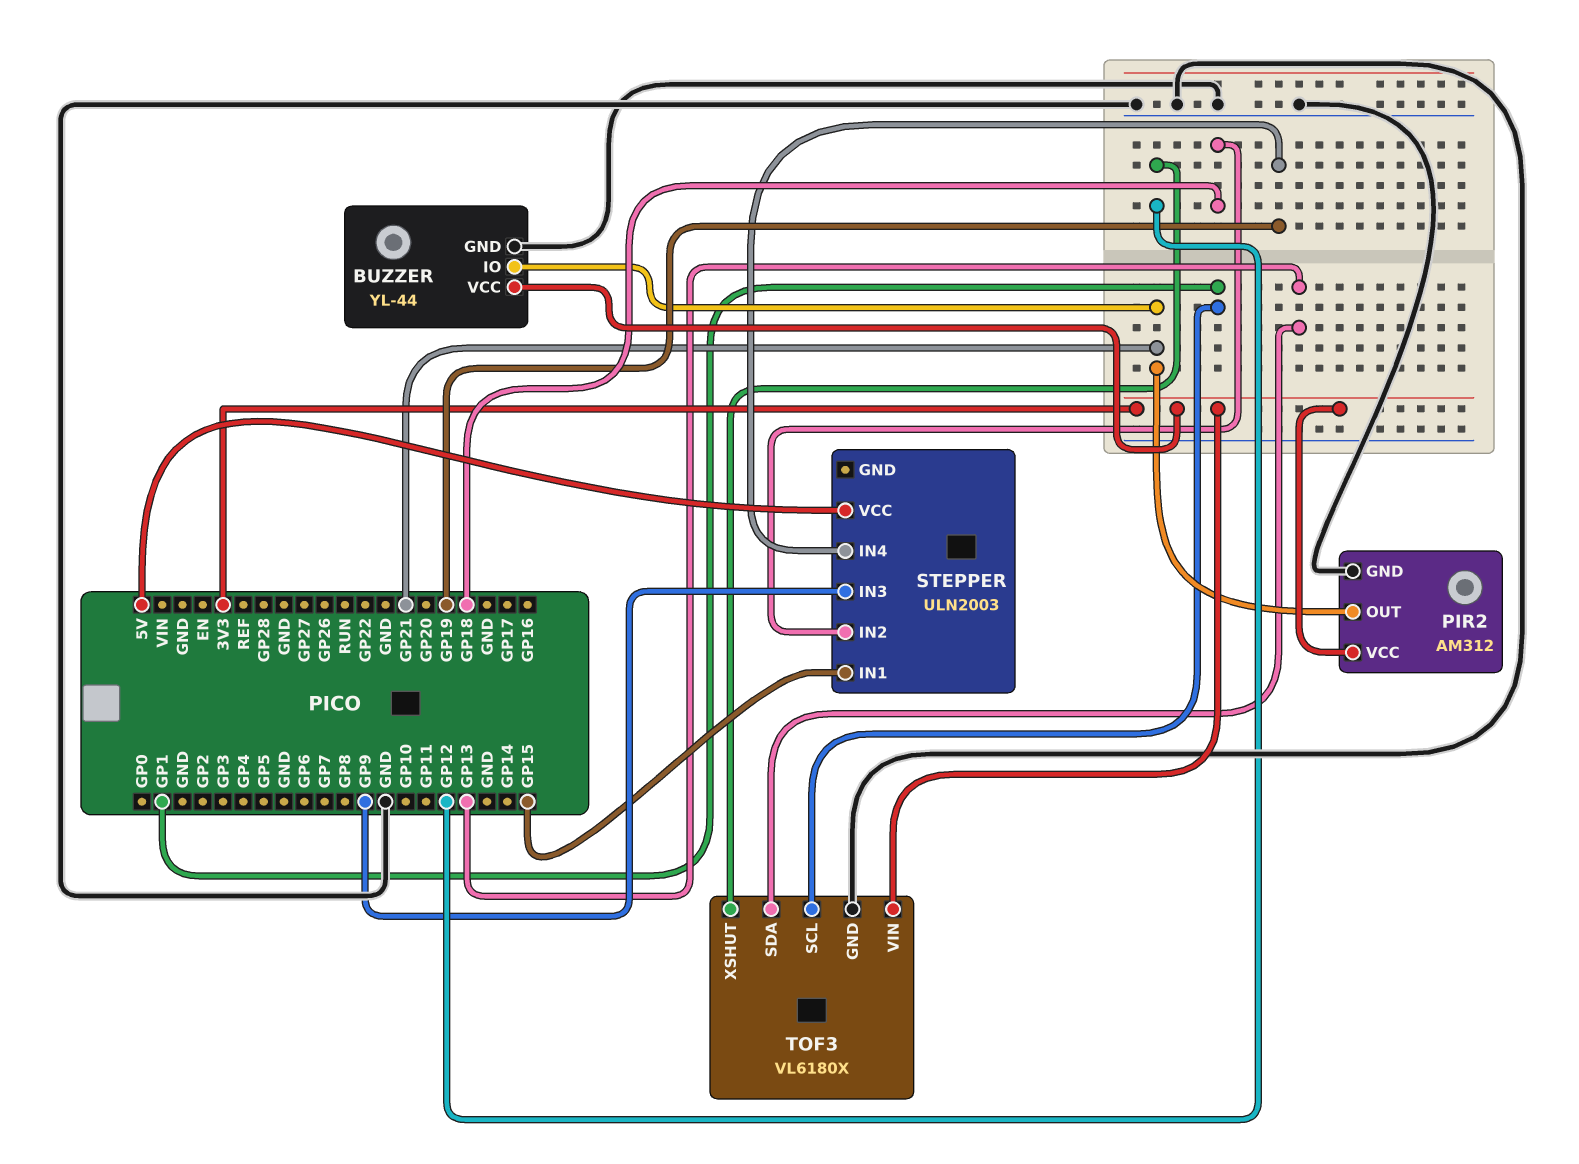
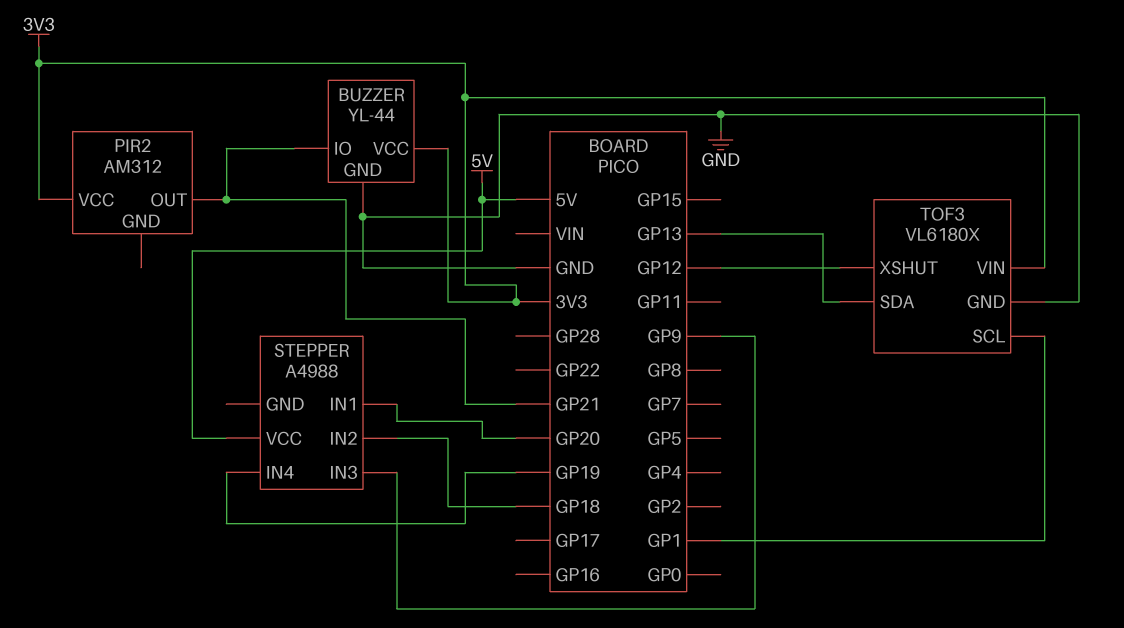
PIR2 pin GND: GND -> none
STEPPER: ULN2003 -> A4988
STEPPER pin IN1: GP15 -> GP20

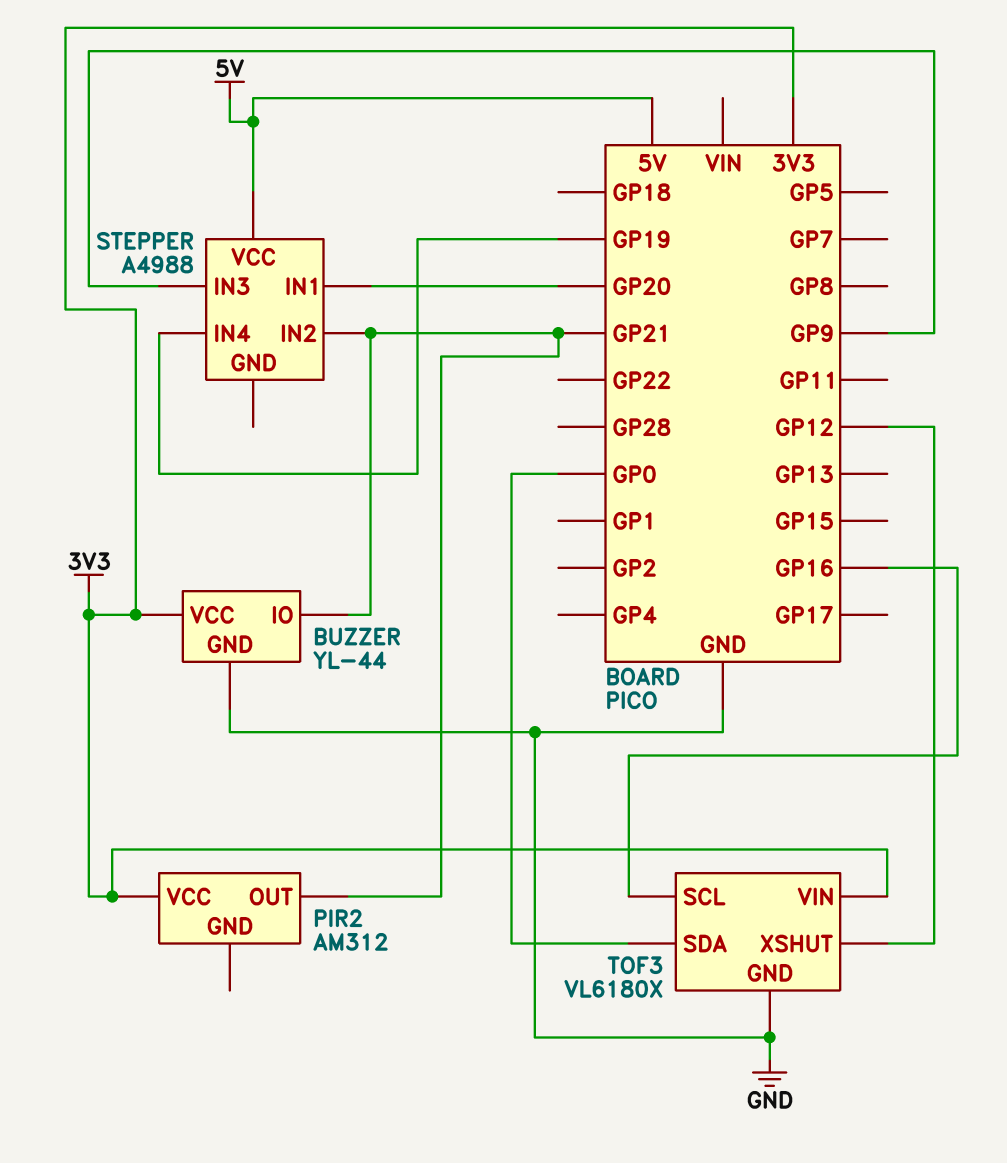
STEPPER pin IN2: GP18 -> GP21
TOF3 pin SCL: GP1 -> GP16
TOF3 pin SDA: GP13 -> GP0

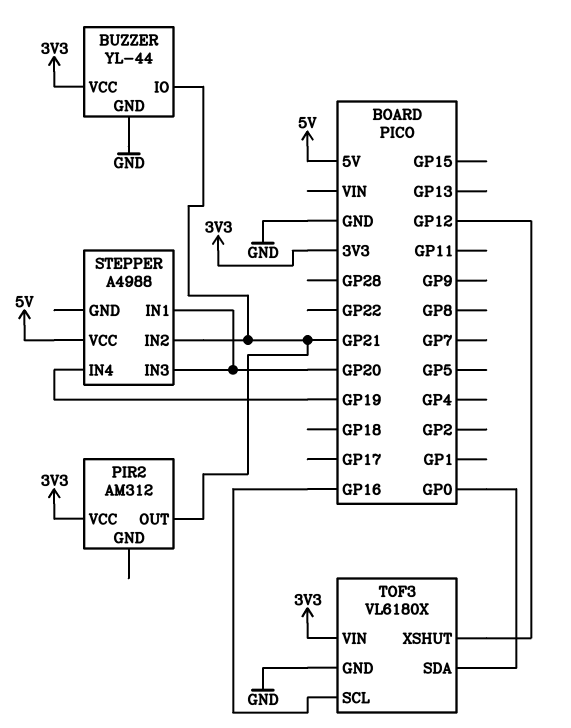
STEPPER pin IN3: GP9 -> GP20

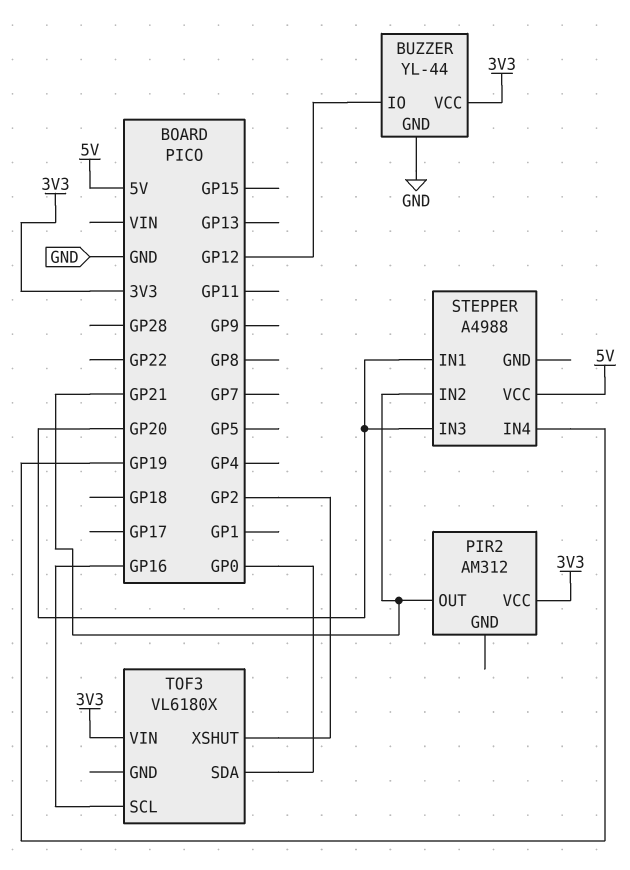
BUZZER pin IO: GP21 -> GP12
TOF3 pin GND: GND -> none
TOF3 pin XSHUT: GP12 -> GP2

